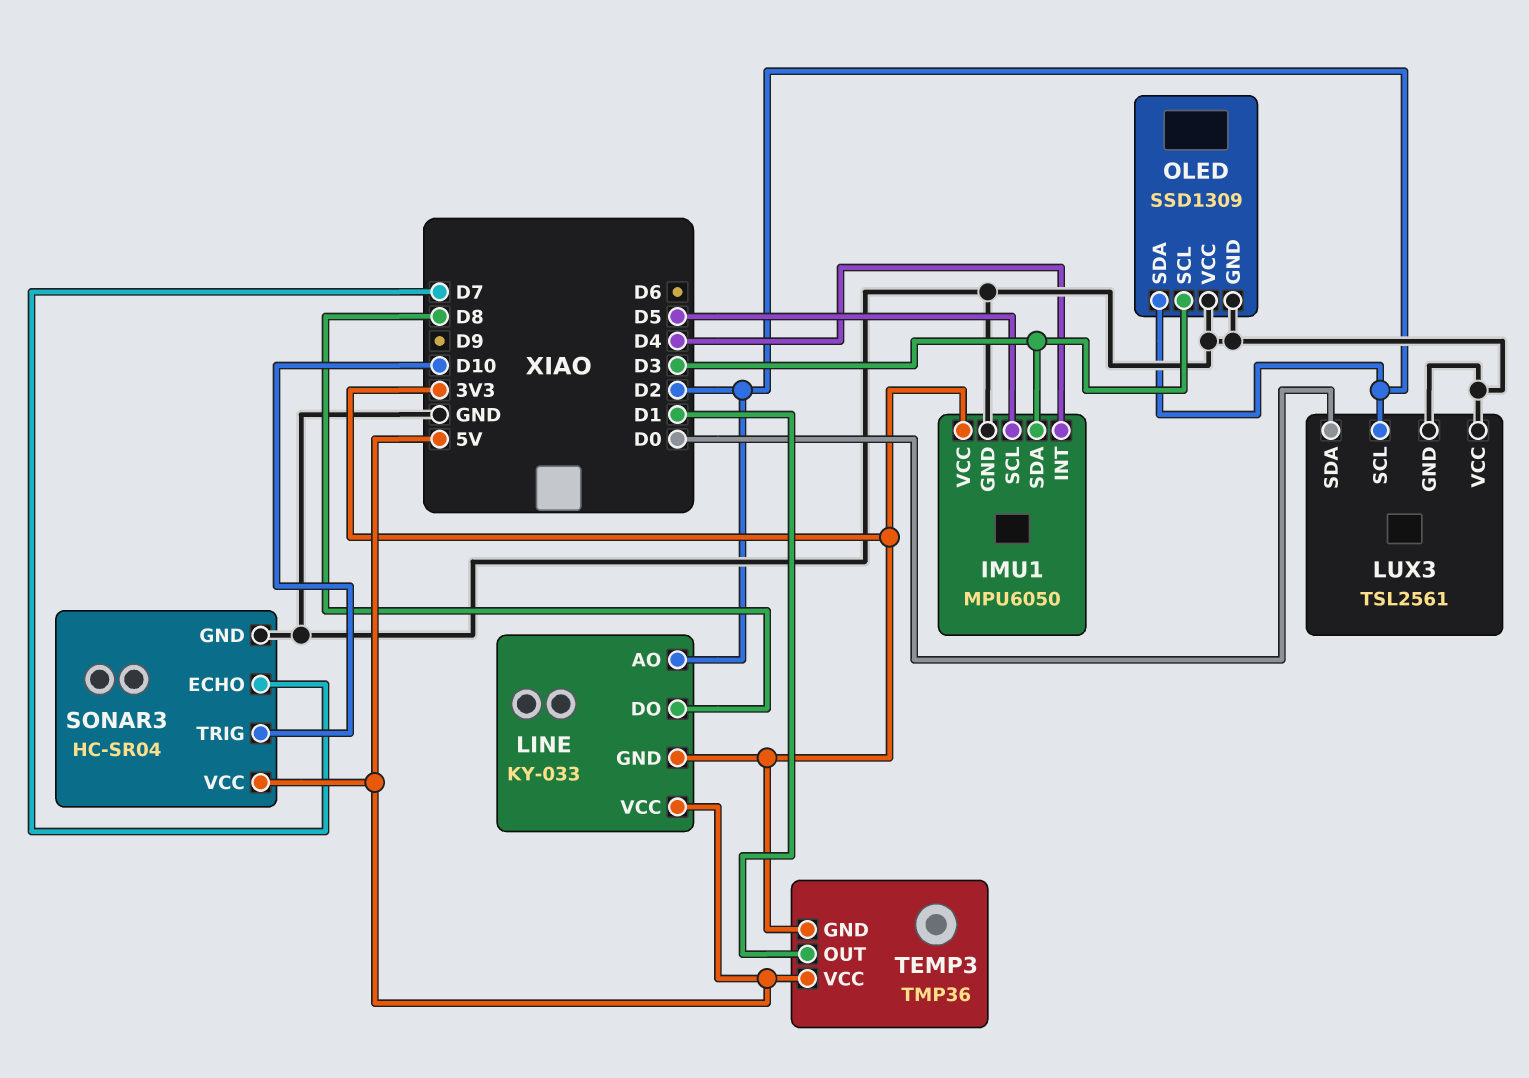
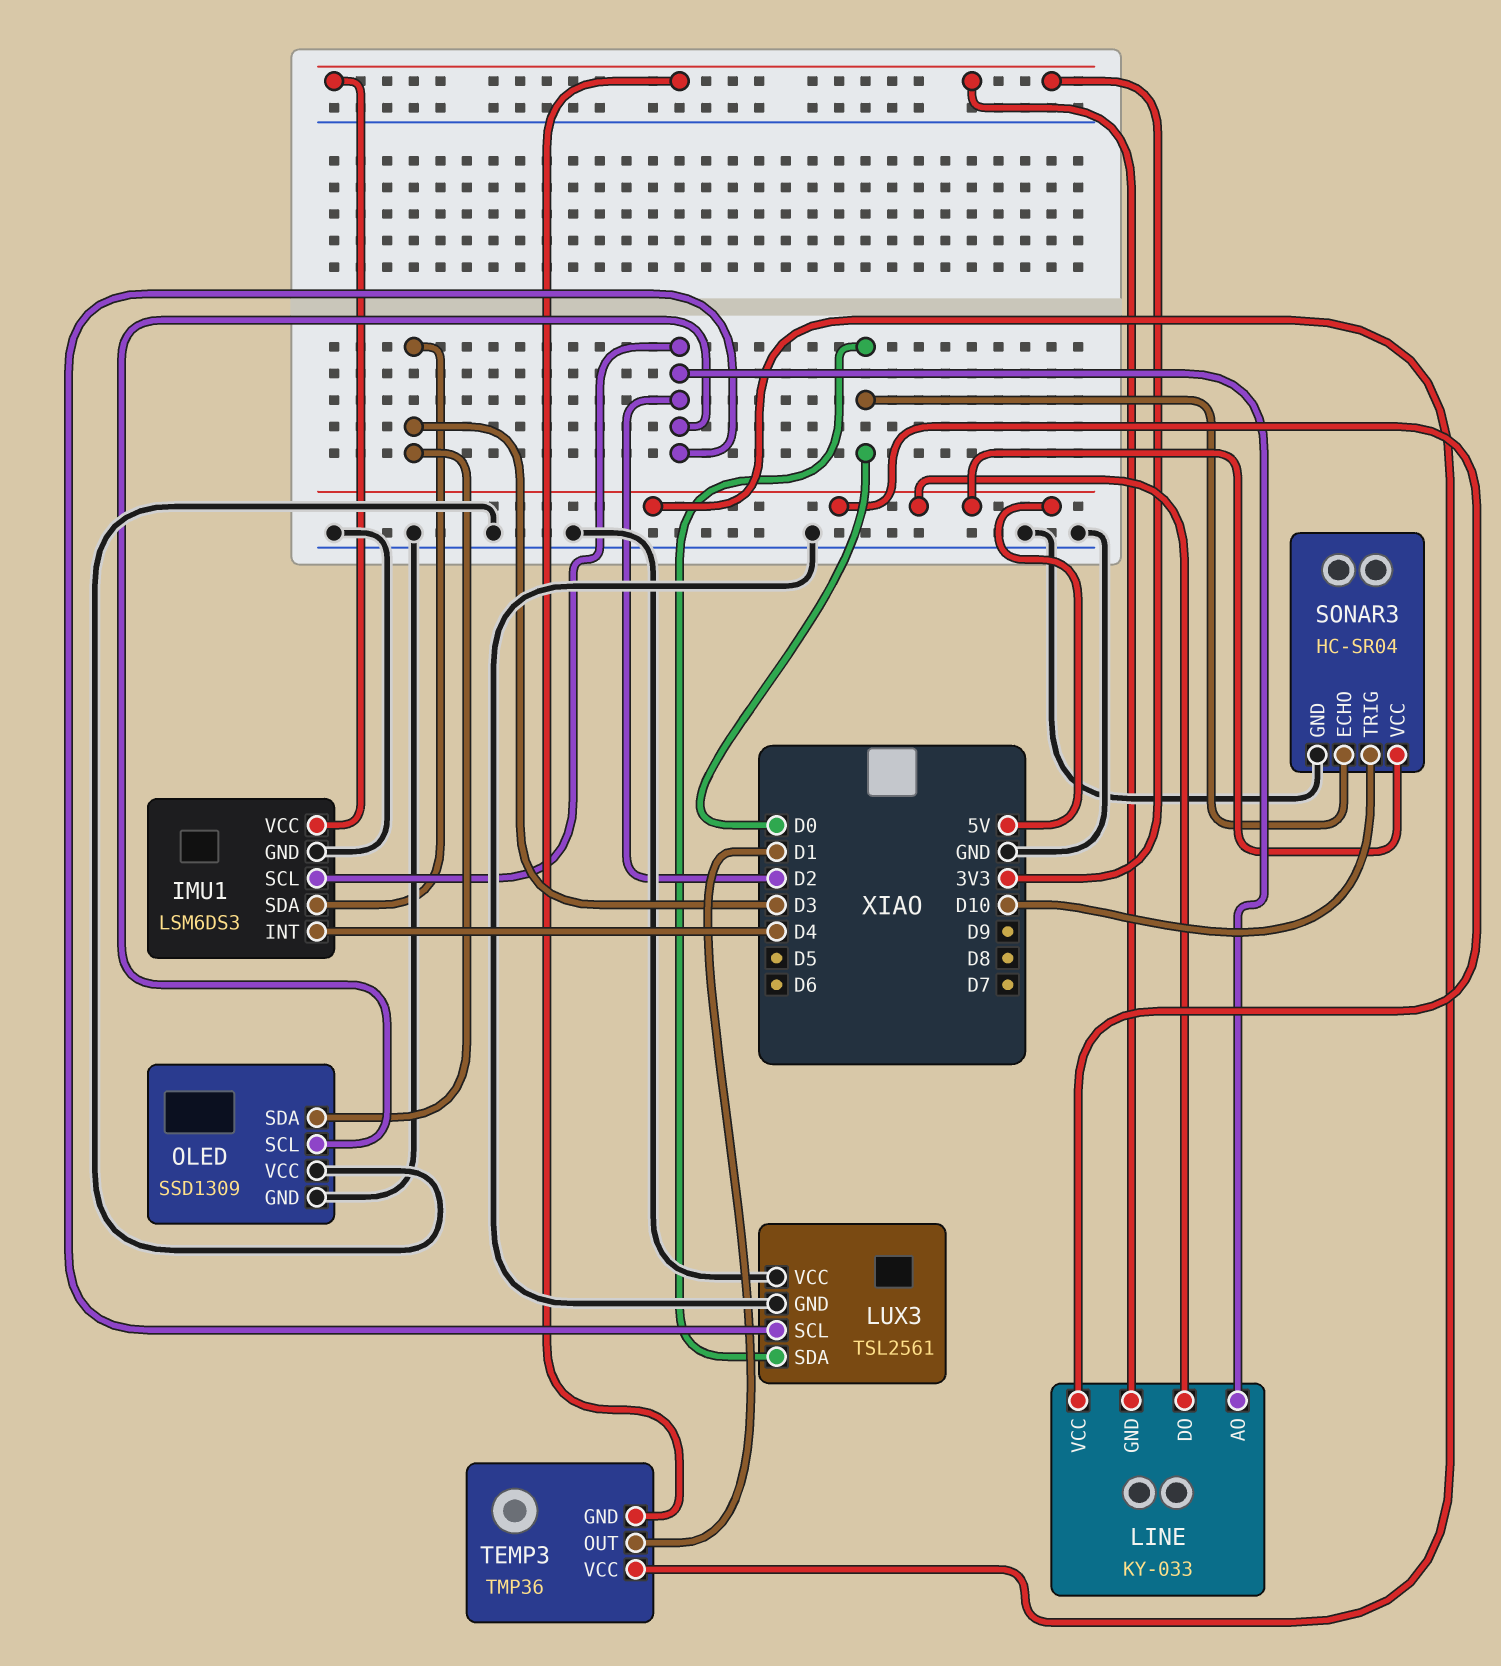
IMU1: MPU6050 -> LSM6DS3
IMU1 pin SCL: D5 -> D2
LINE pin DO: D8 -> 5V
OLED pin SCL: D3 -> D2
OLED pin SDA: D2 -> D3
SONAR3 pin ECHO: D7 -> D0

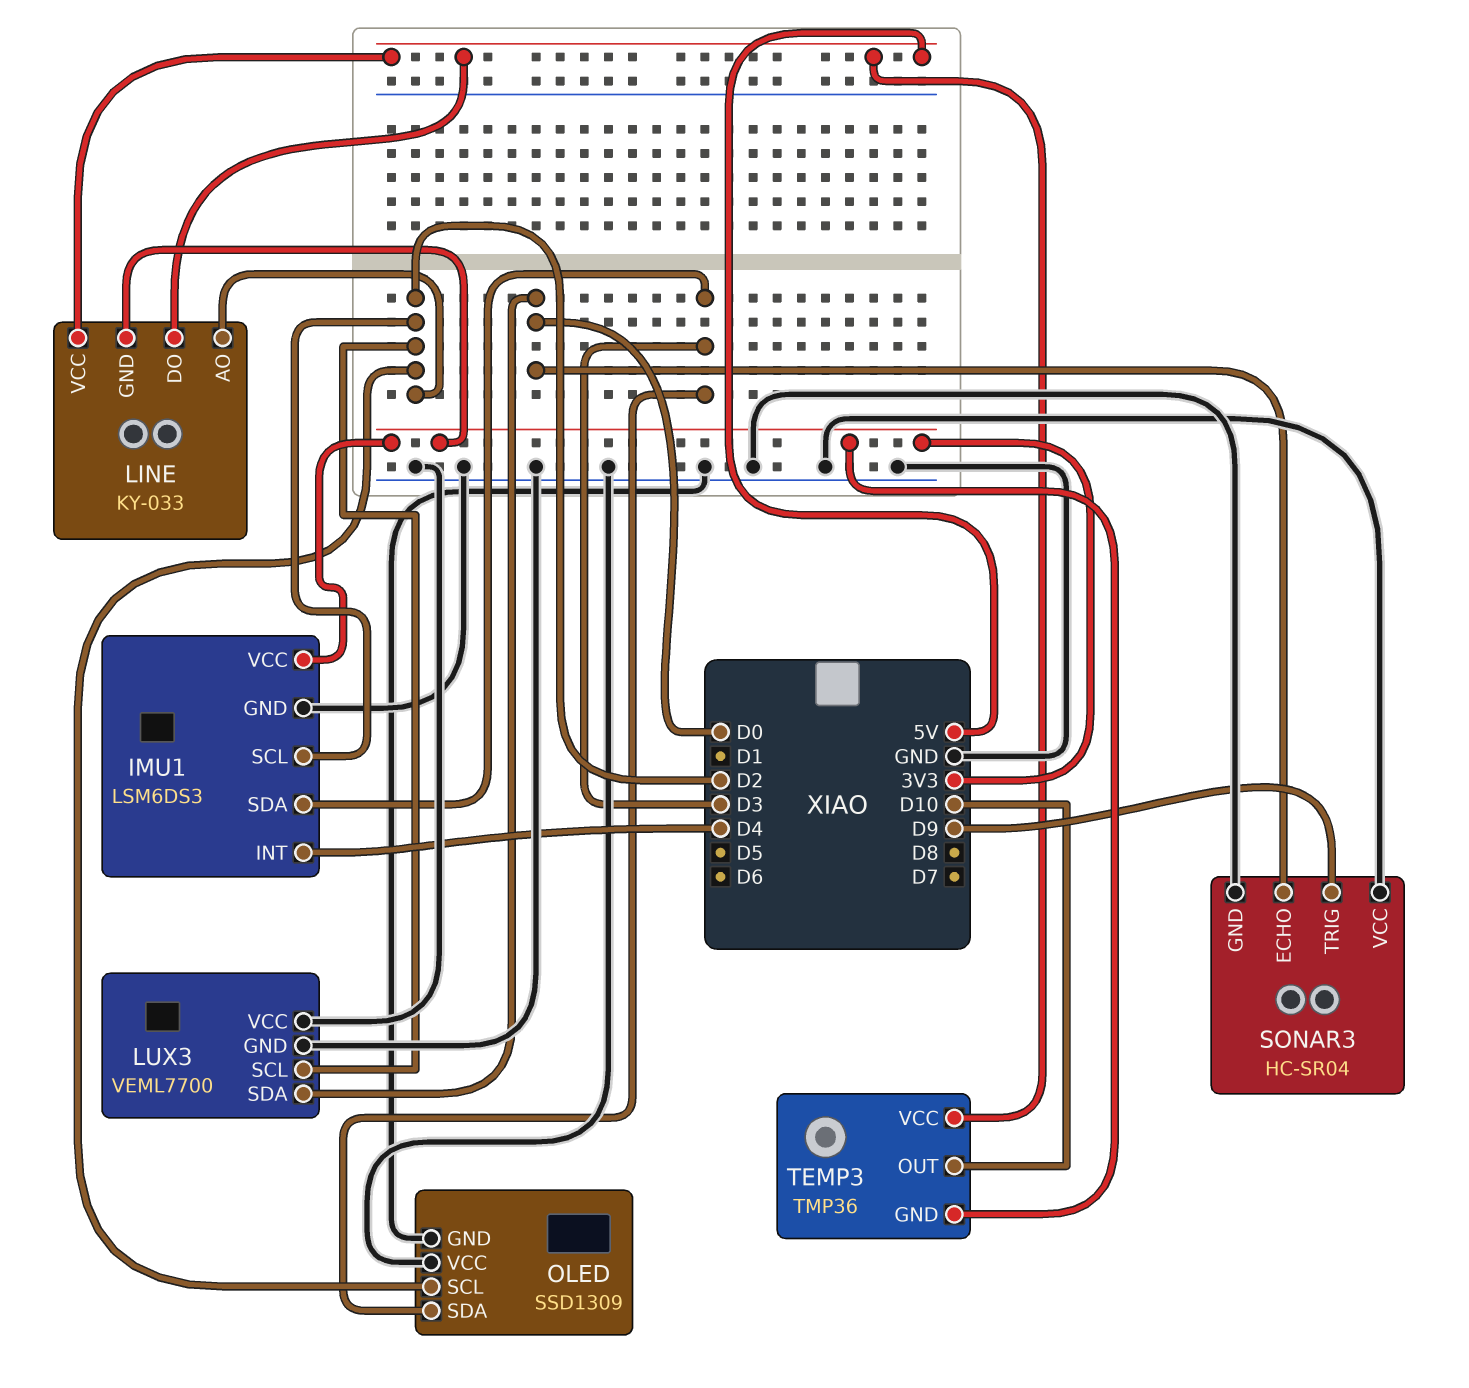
LUX3: TSL2561 -> VEML7700
SONAR3 pin TRIG: D10 -> D9
SONAR3 pin VCC: 5V -> GND
TEMP3 pin OUT: D1 -> D10

